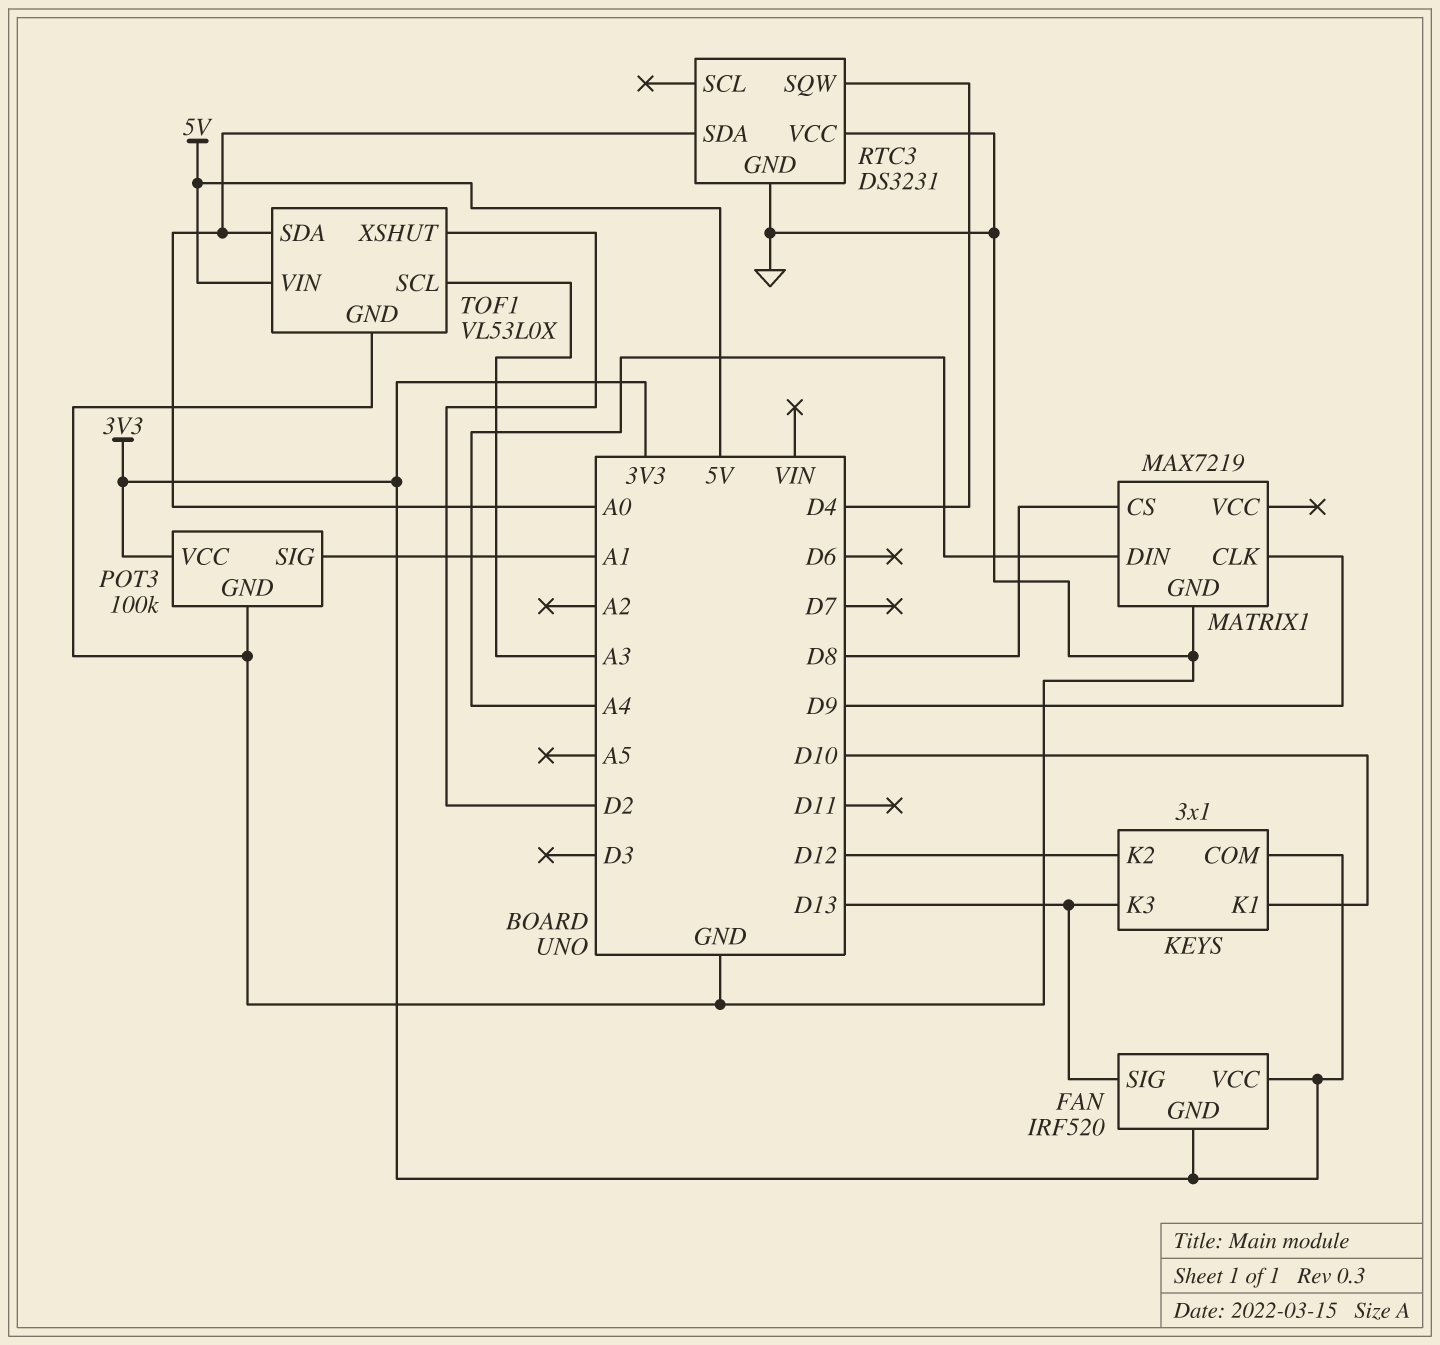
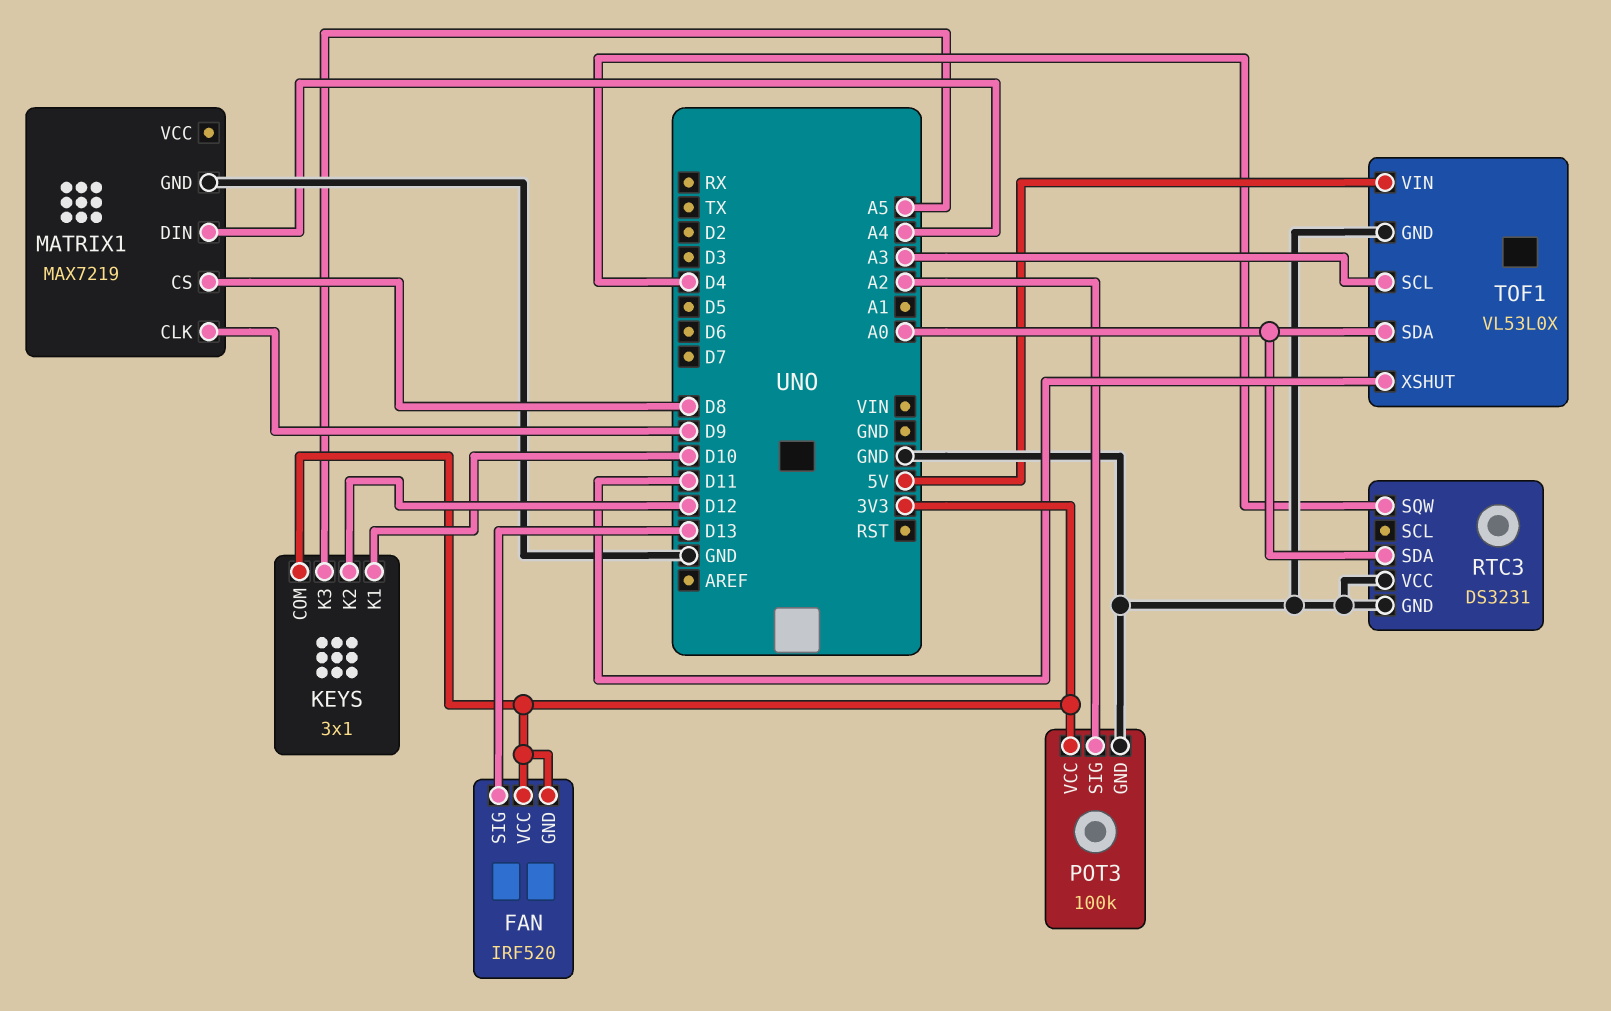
KEYS pin K3: D13 -> A5
POT3 pin SIG: A1 -> A2
TOF1 pin XSHUT: D2 -> D11

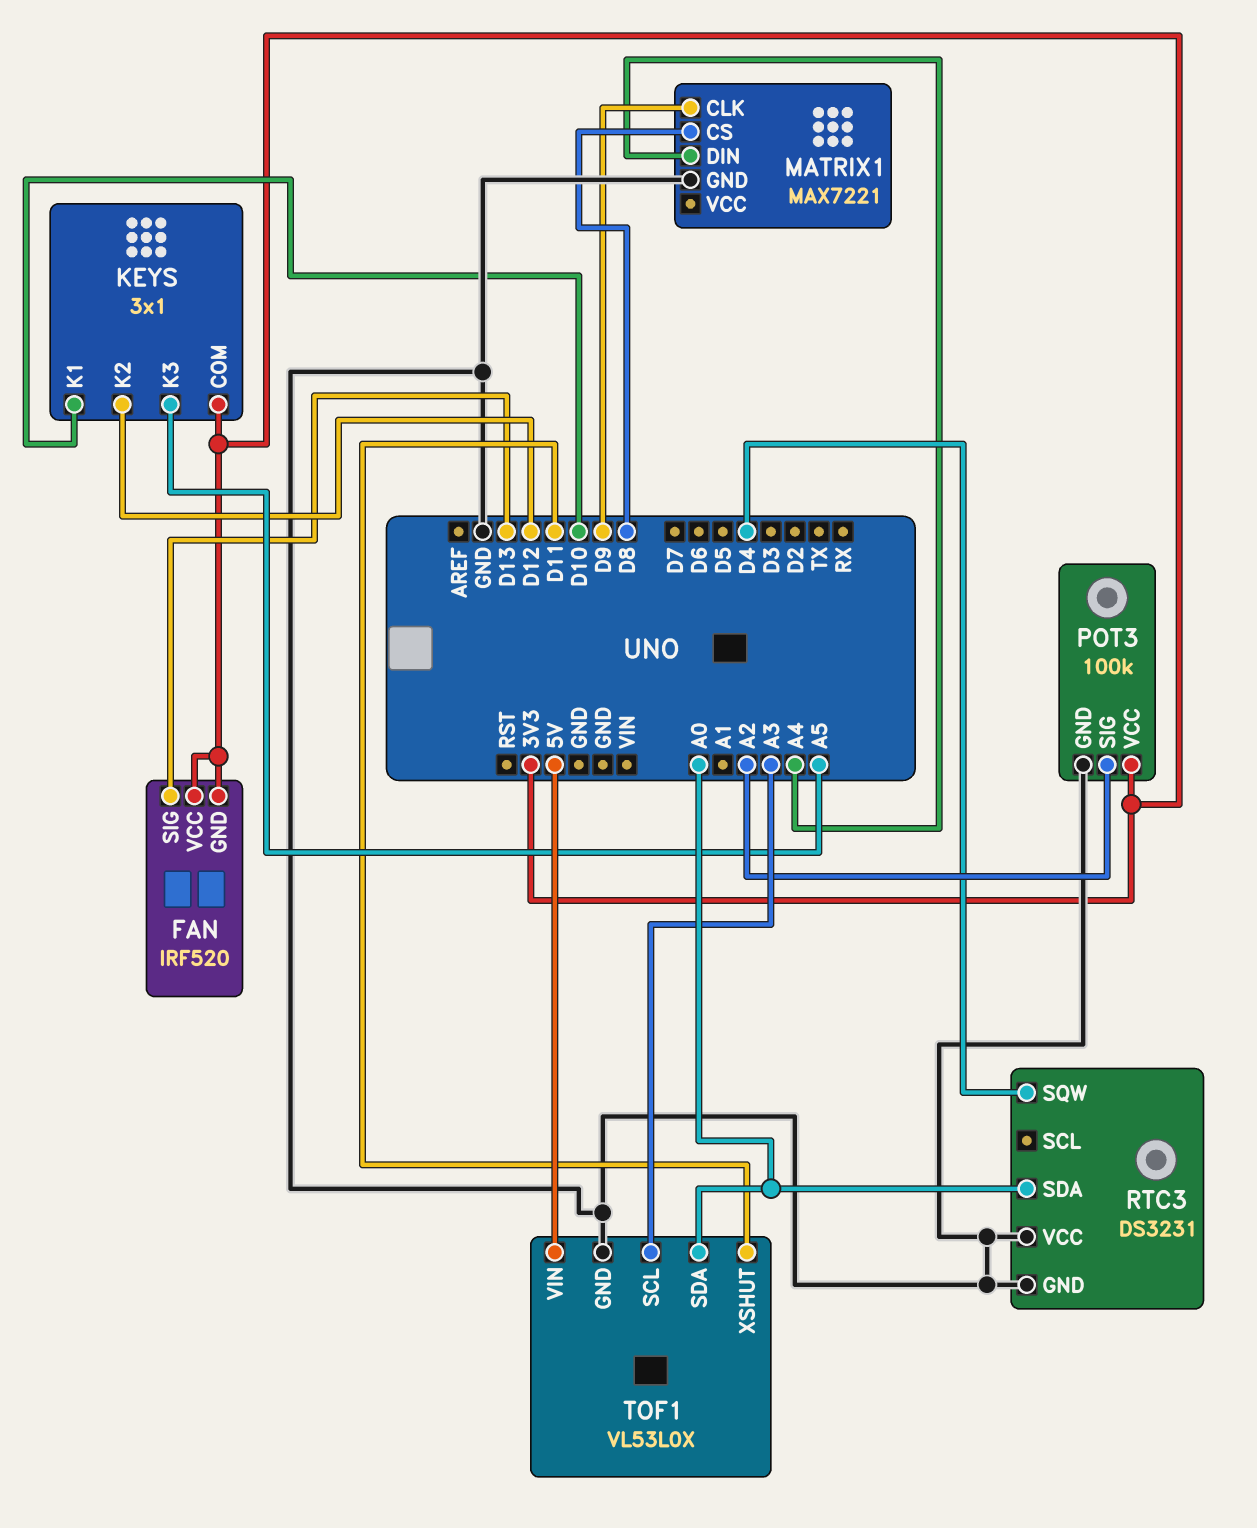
MATRIX1: MAX7219 -> MAX7221

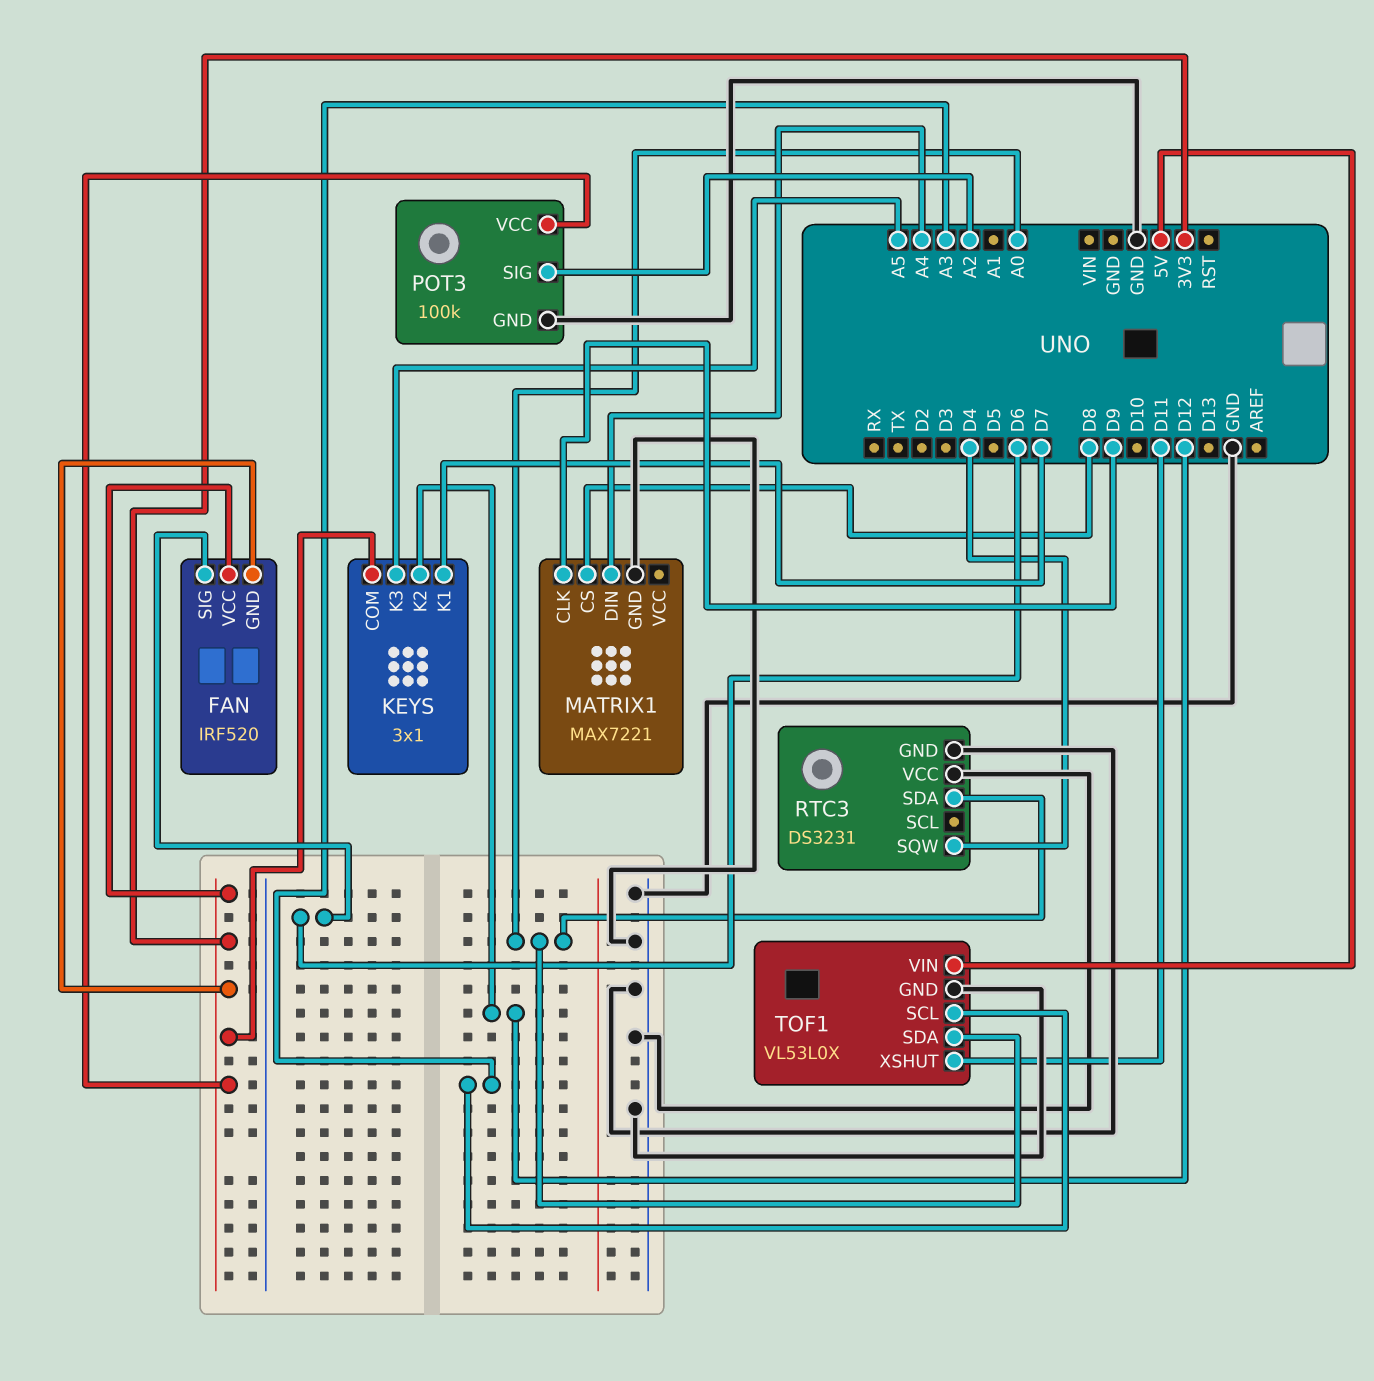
FAN pin SIG: D13 -> D6
KEYS pin K1: D10 -> D7

